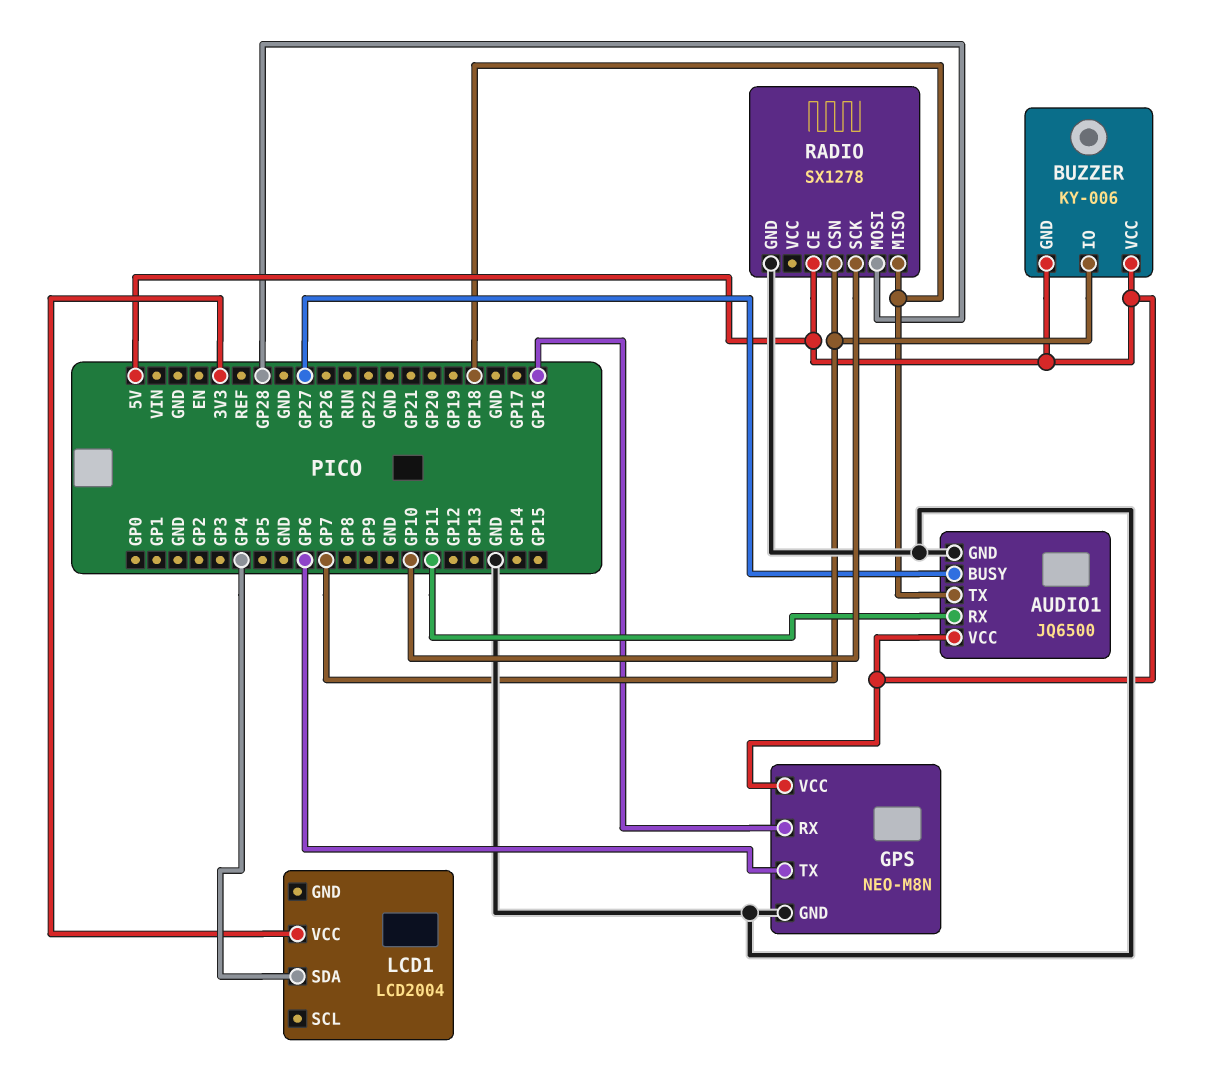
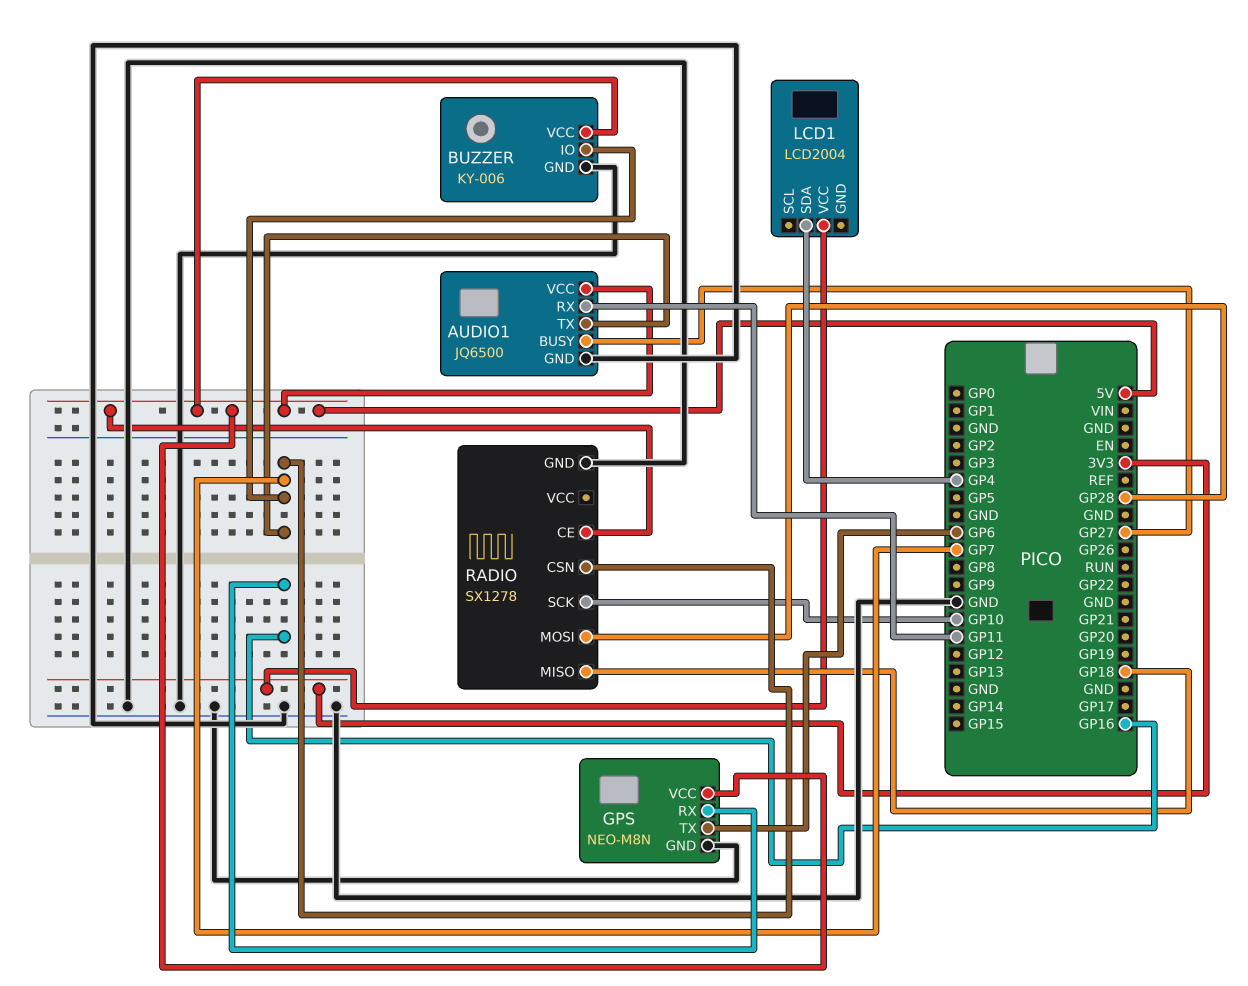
AUDIO1 pin TX: GP18 -> GP7
BUZZER pin GND: 5V -> GND

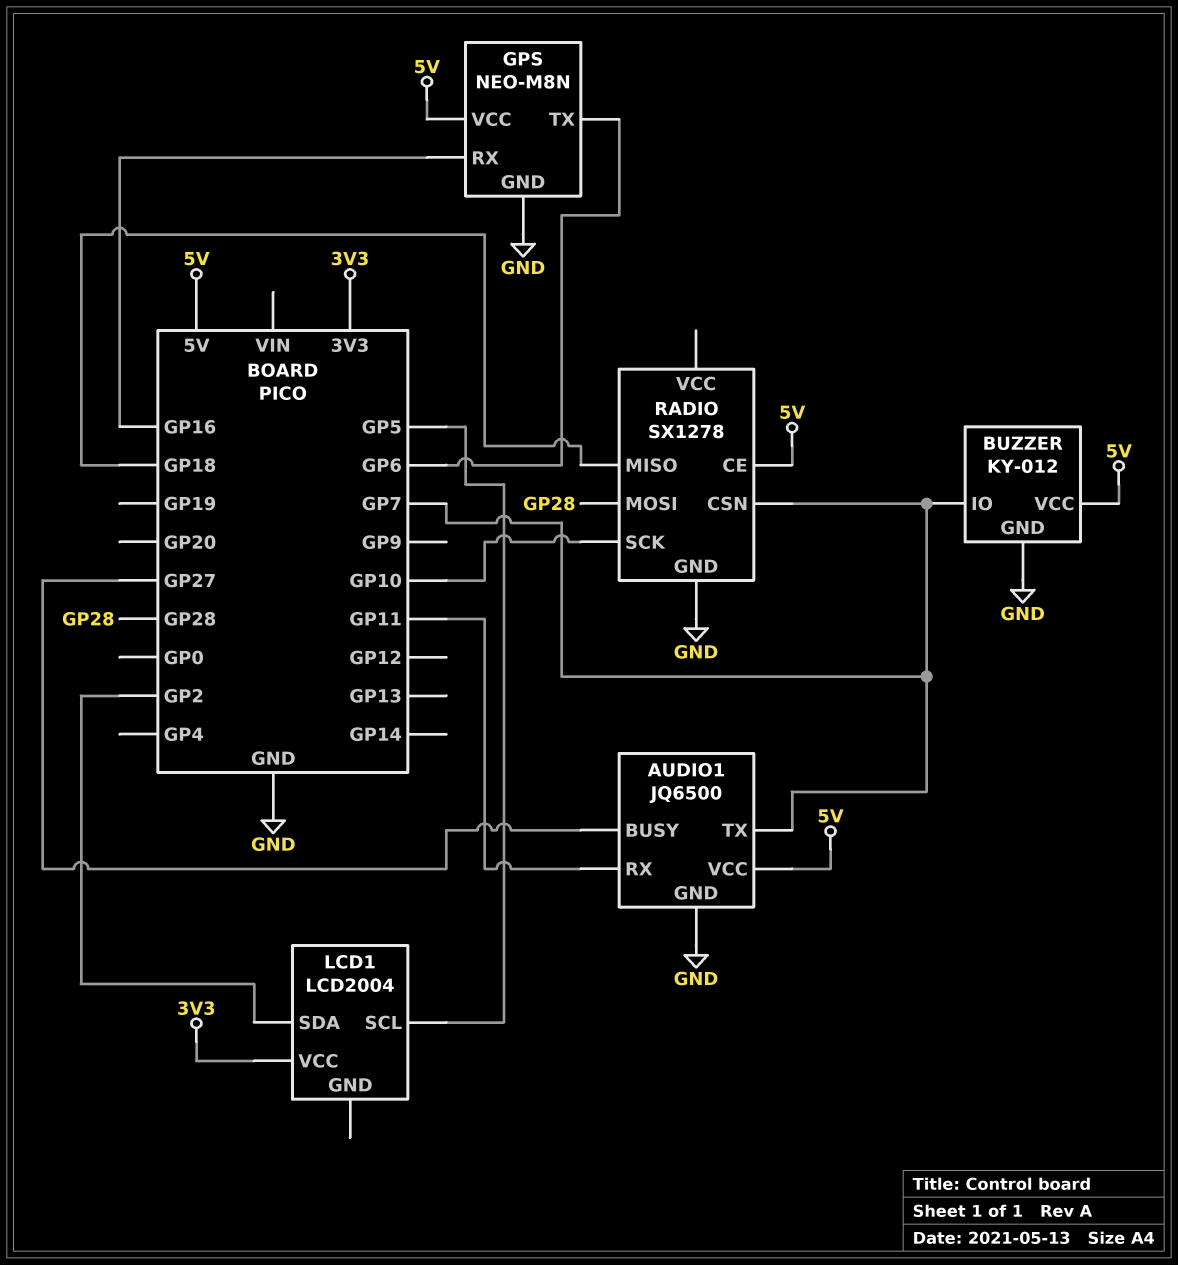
BUZZER: KY-006 -> KY-012
LCD1 pin SCL: none -> GP5
LCD1 pin SDA: GP4 -> GP2

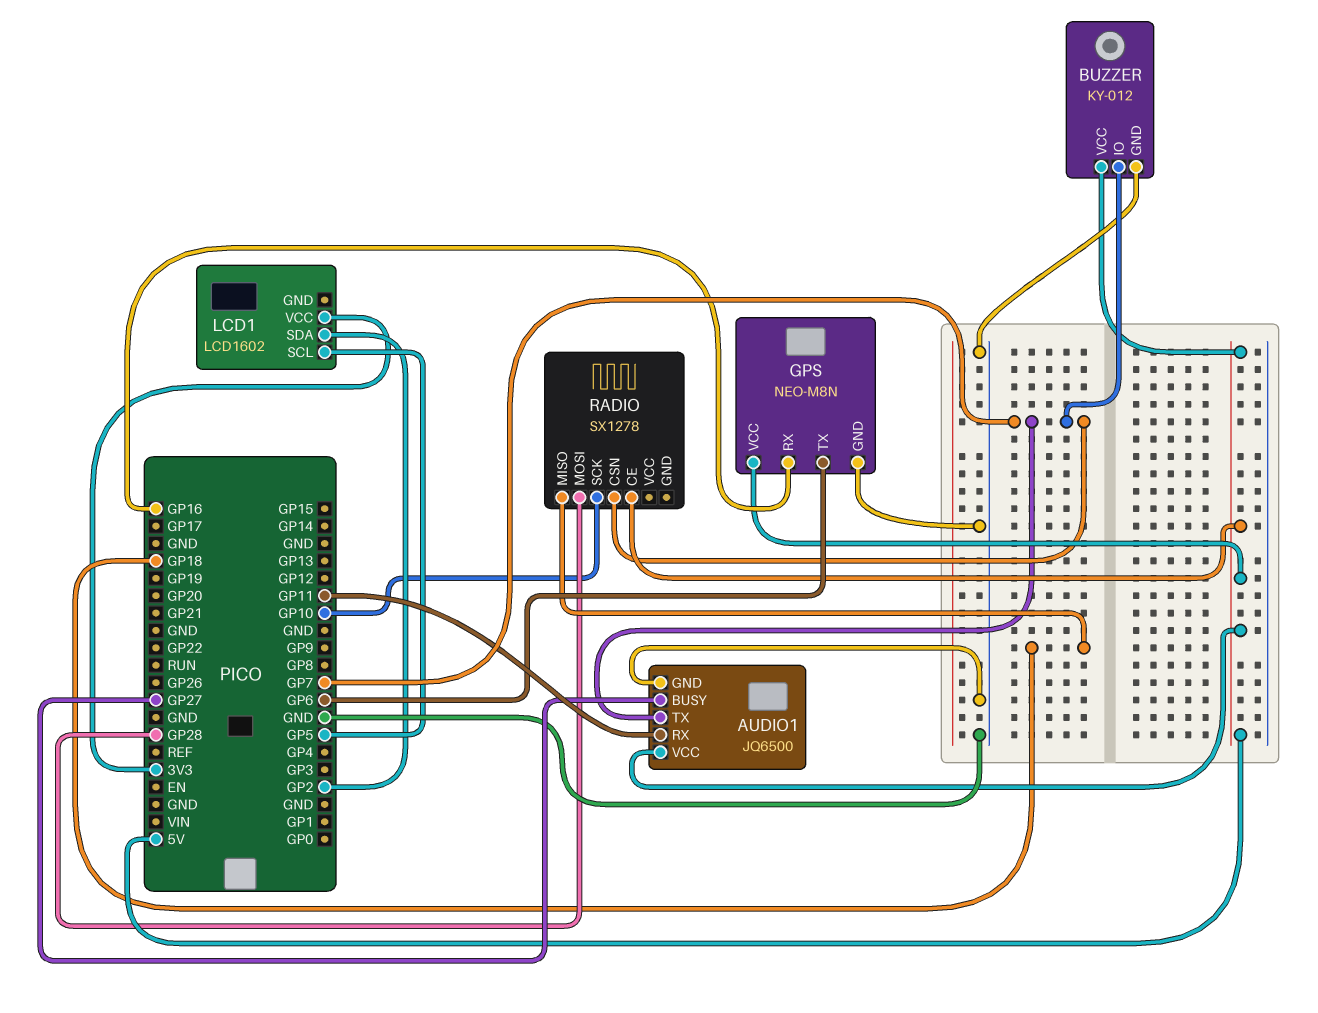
LCD1: LCD2004 -> LCD1602
RADIO pin GND: GND -> none

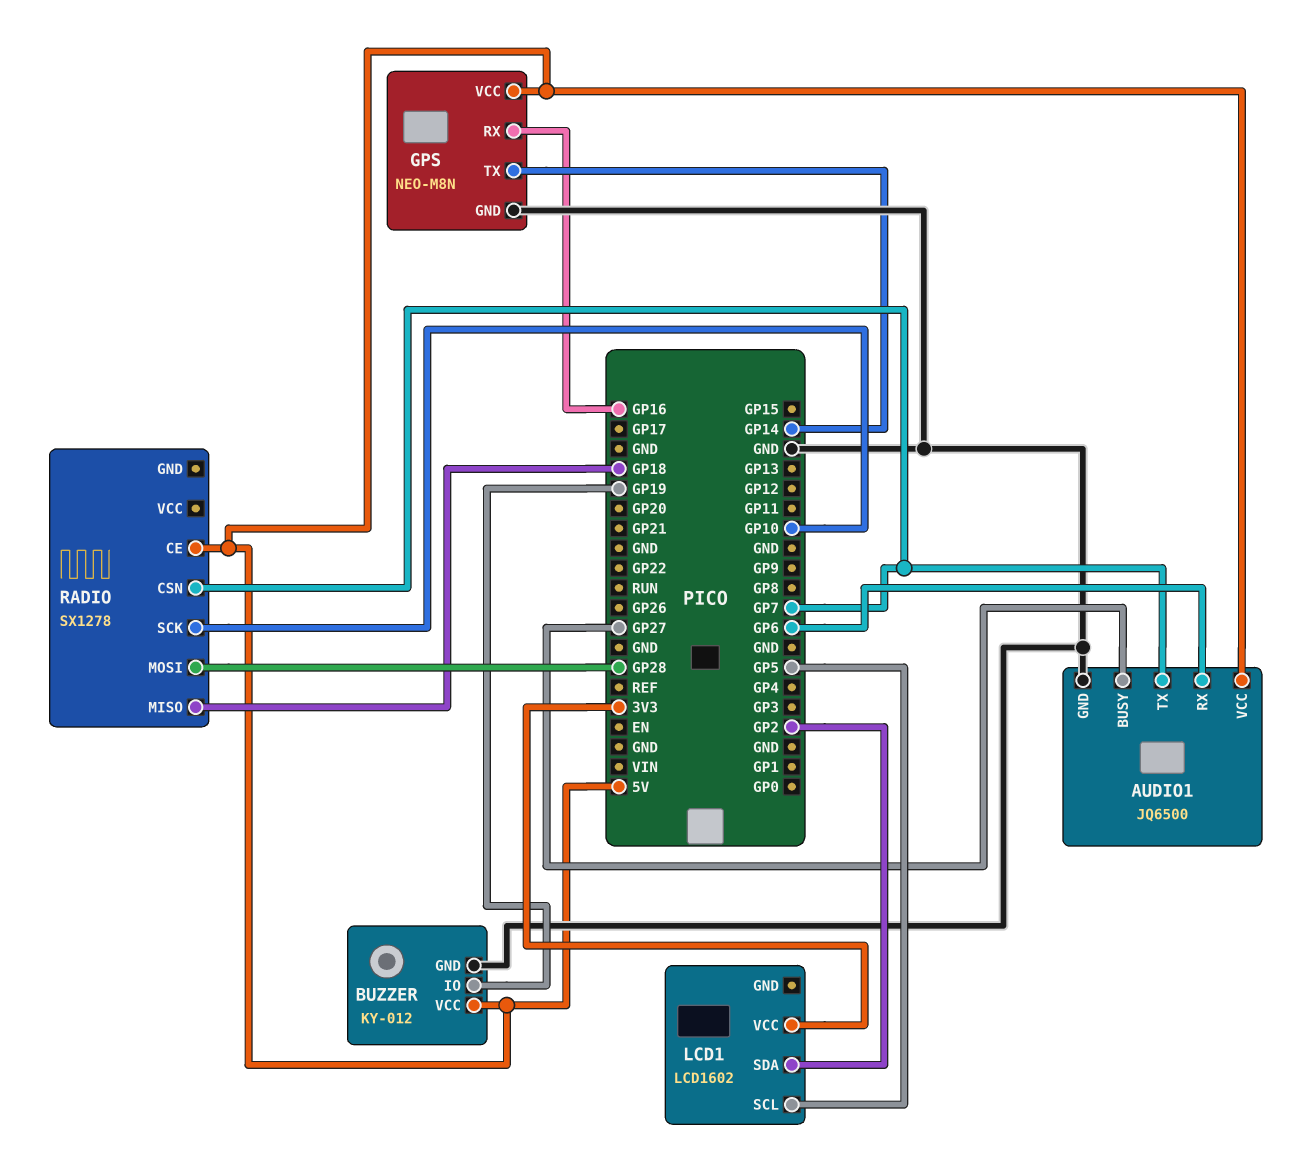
AUDIO1 pin RX: GP11 -> GP6
BUZZER pin IO: GP7 -> GP19
GPS pin TX: GP6 -> GP14

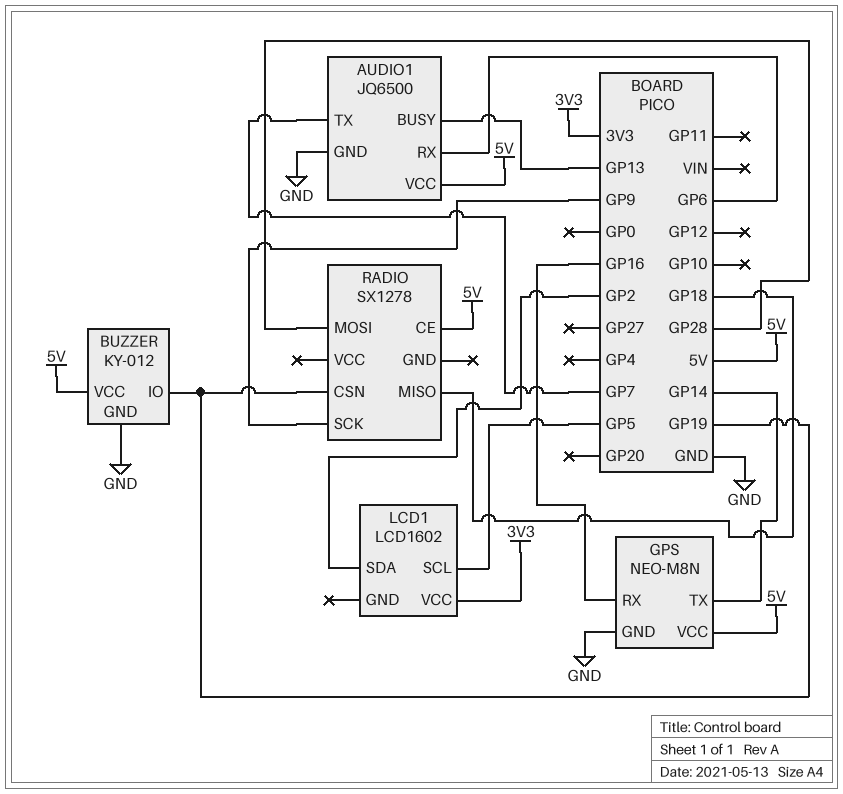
AUDIO1 pin BUSY: GP27 -> GP13
RADIO pin CSN: GP7 -> GP19
RADIO pin SCK: GP10 -> GP9

